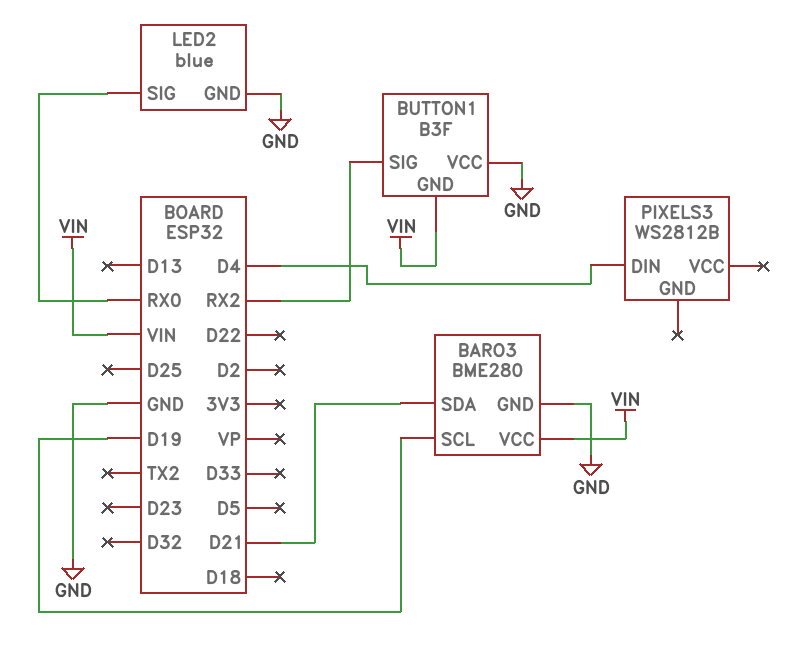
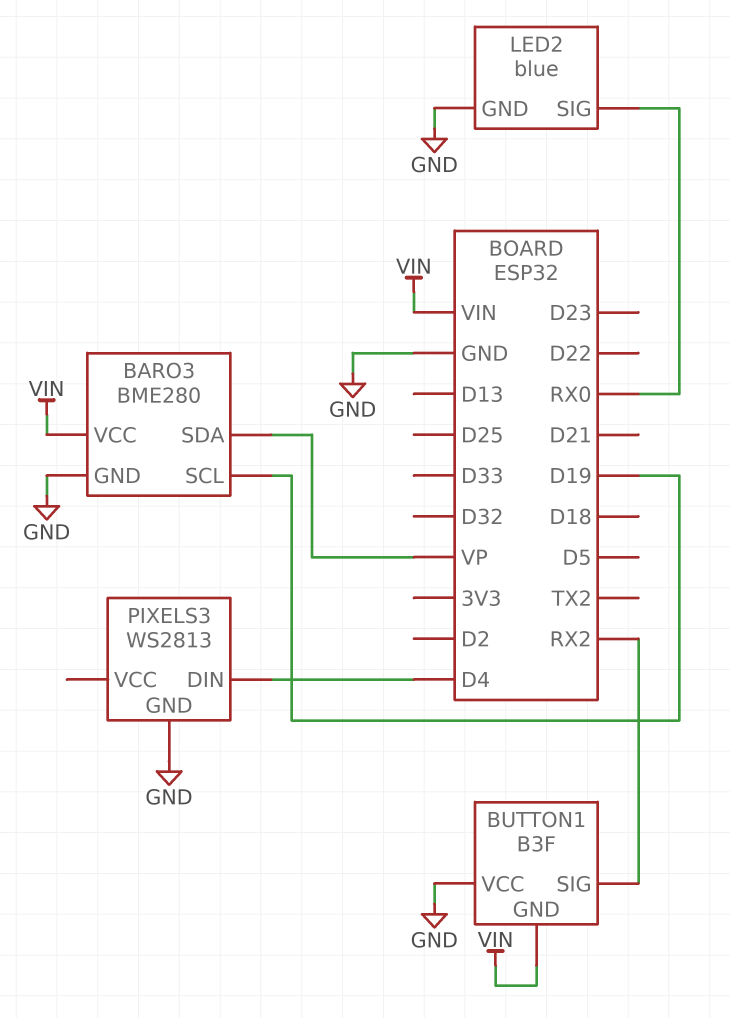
BARO3 pin SDA: D21 -> VP
PIXELS3: WS2812B -> WS2813
PIXELS3 pin GND: none -> GND

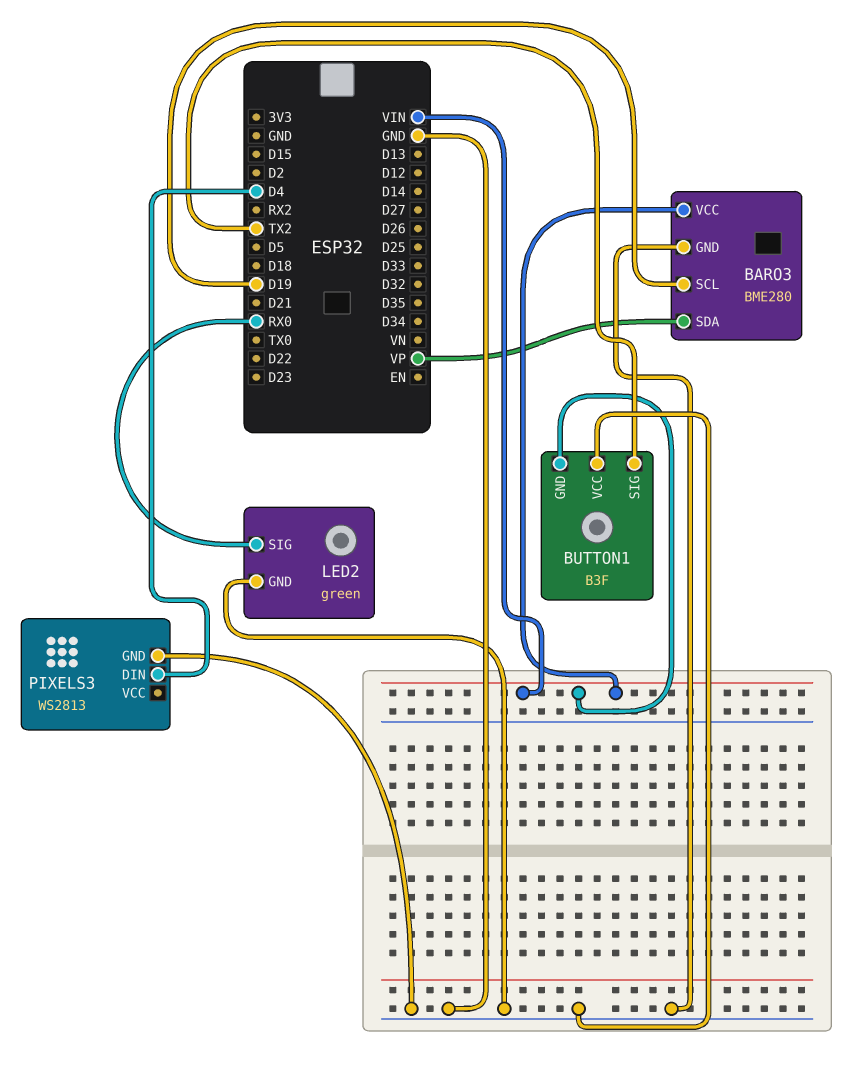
BUTTON1 pin SIG: RX2 -> TX2
LED2: blue -> green

